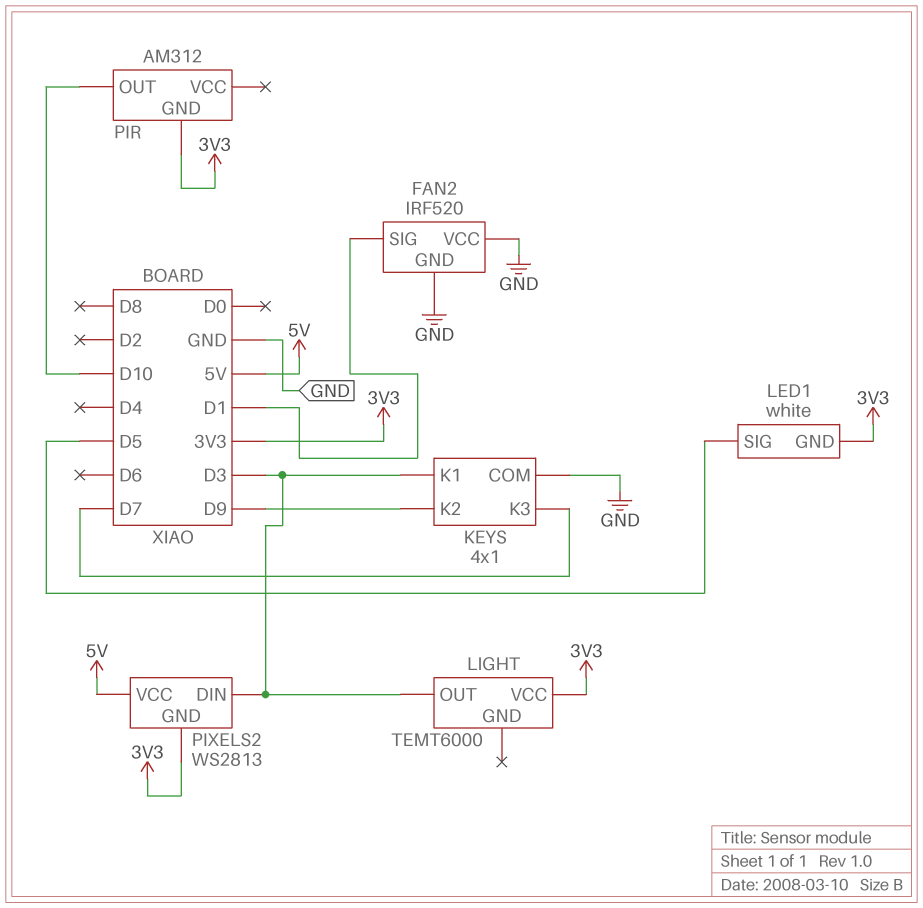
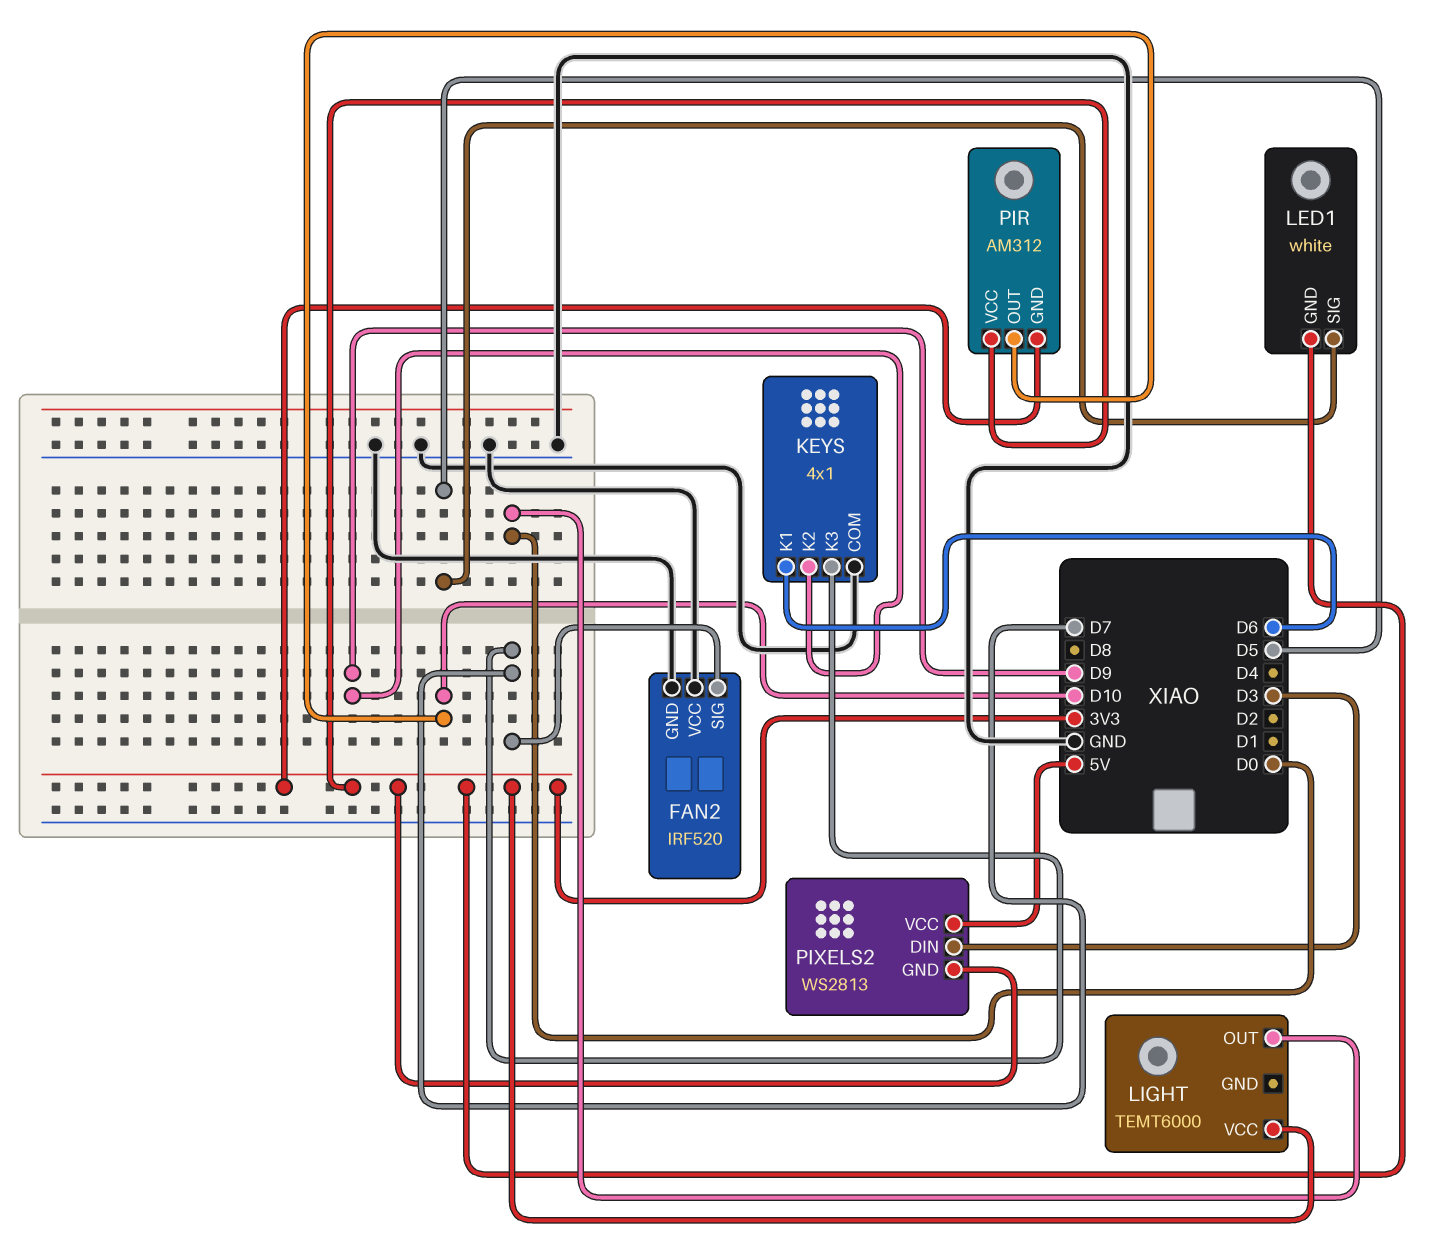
FAN2 pin SIG: D1 -> D7
KEYS pin K1: D3 -> D6
LIGHT pin OUT: D3 -> D0
PIR pin VCC: none -> 3V3

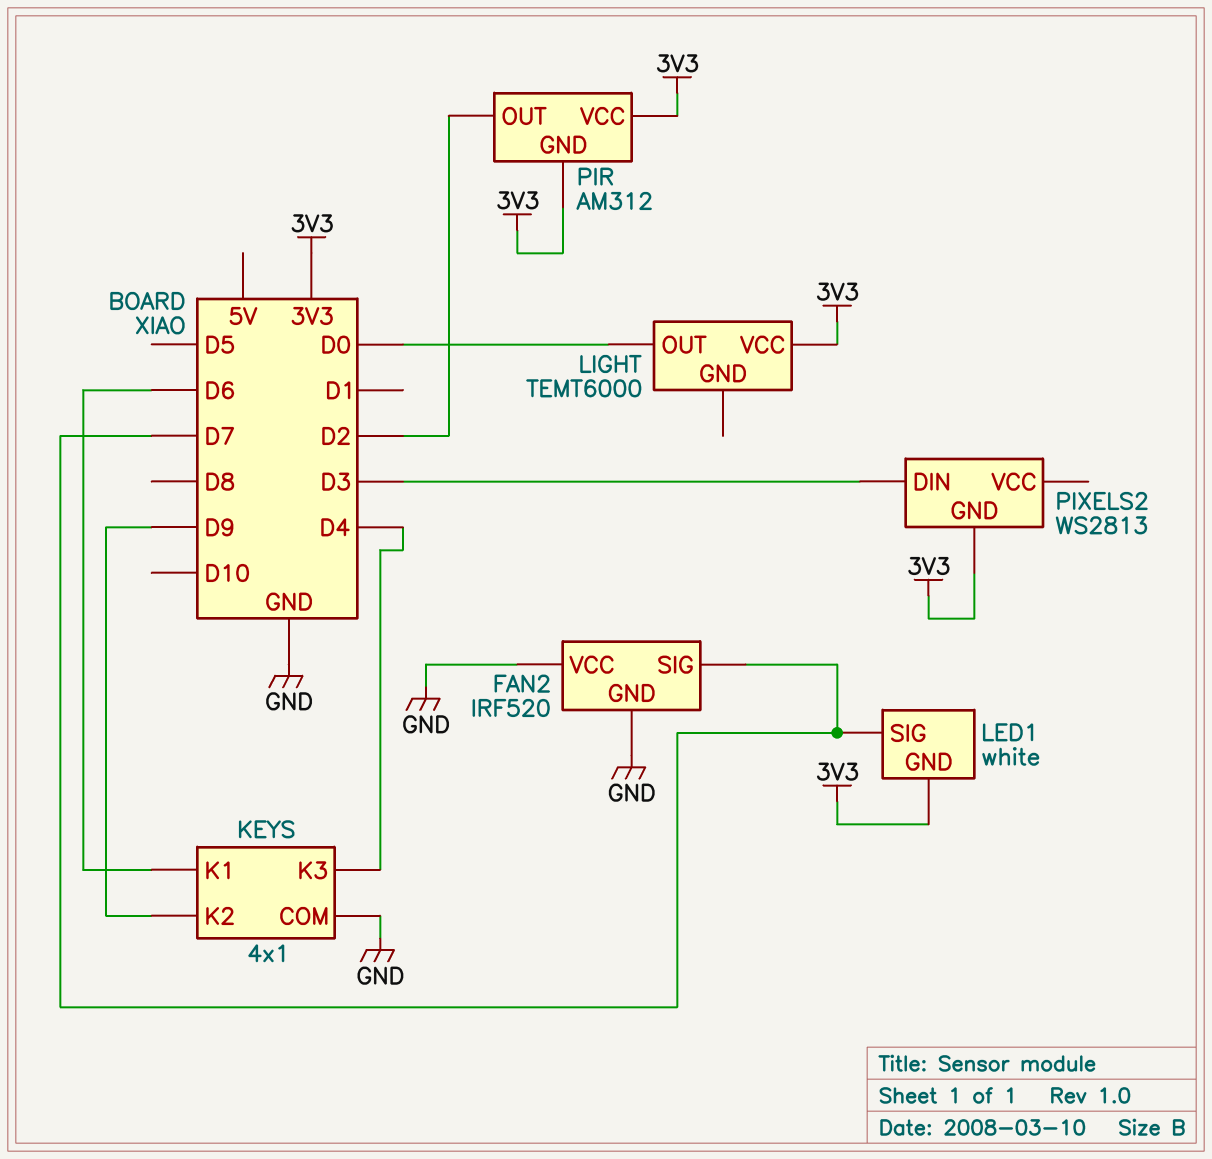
KEYS pin K3: D7 -> D4
LED1 pin SIG: D5 -> D7
PIR pin OUT: D10 -> D2
PIXELS2 pin VCC: 5V -> none

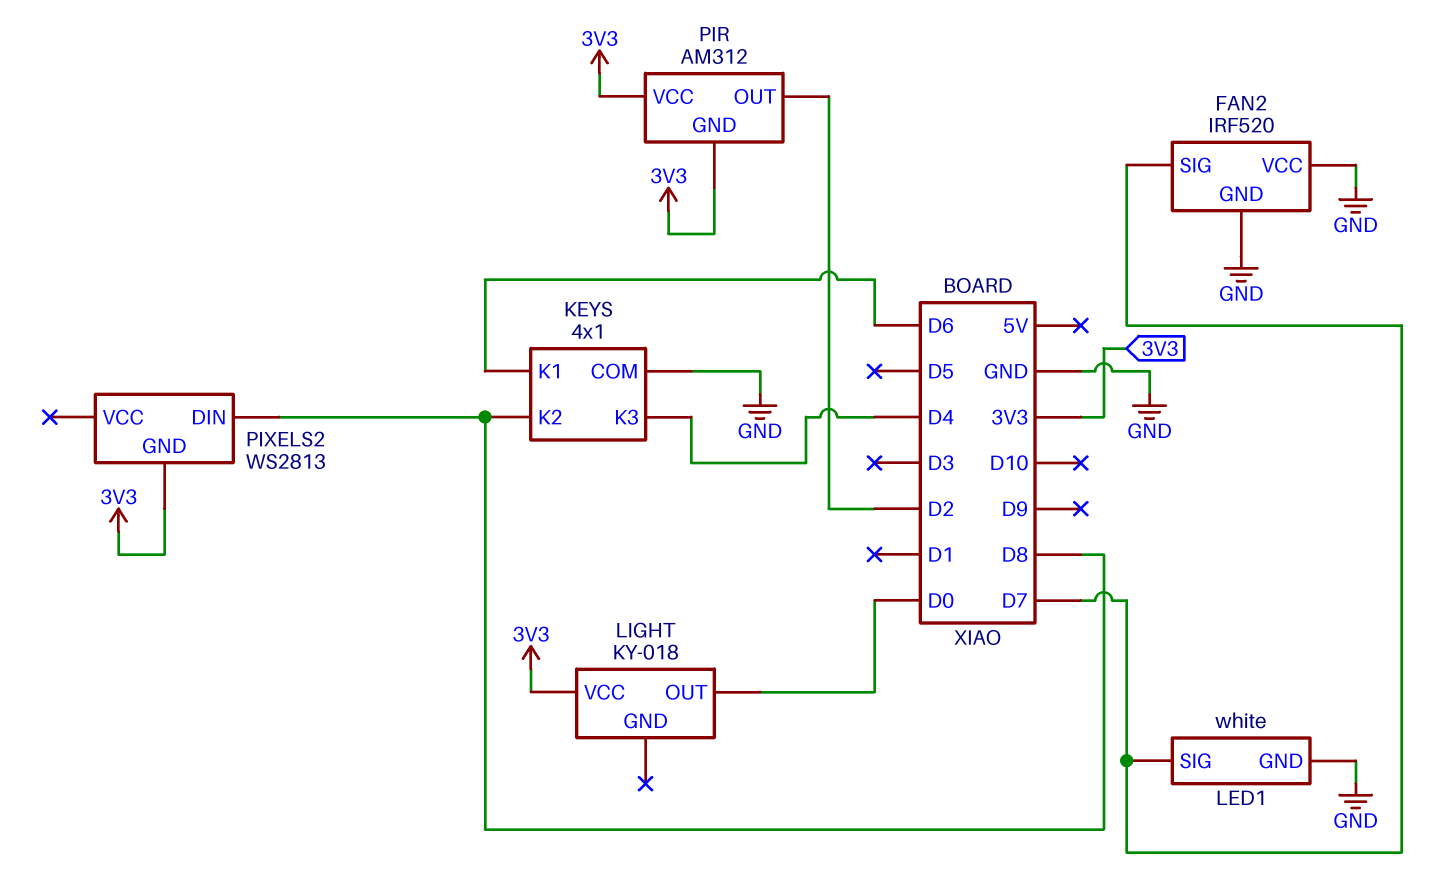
KEYS pin K2: D9 -> D8
LED1 pin GND: 3V3 -> GND
LIGHT: TEMT6000 -> KY-018
PIXELS2 pin DIN: D3 -> D8

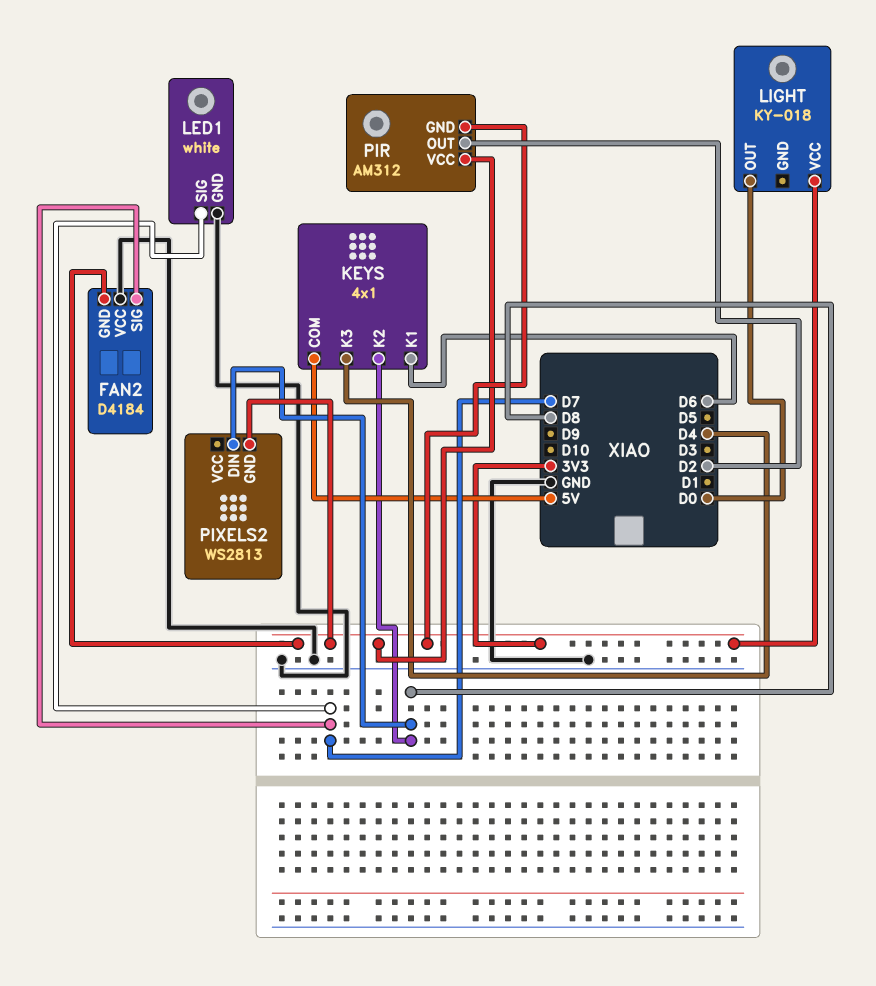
FAN2: IRF520 -> D4184
FAN2 pin GND: GND -> 3V3
KEYS pin COM: GND -> 5V

